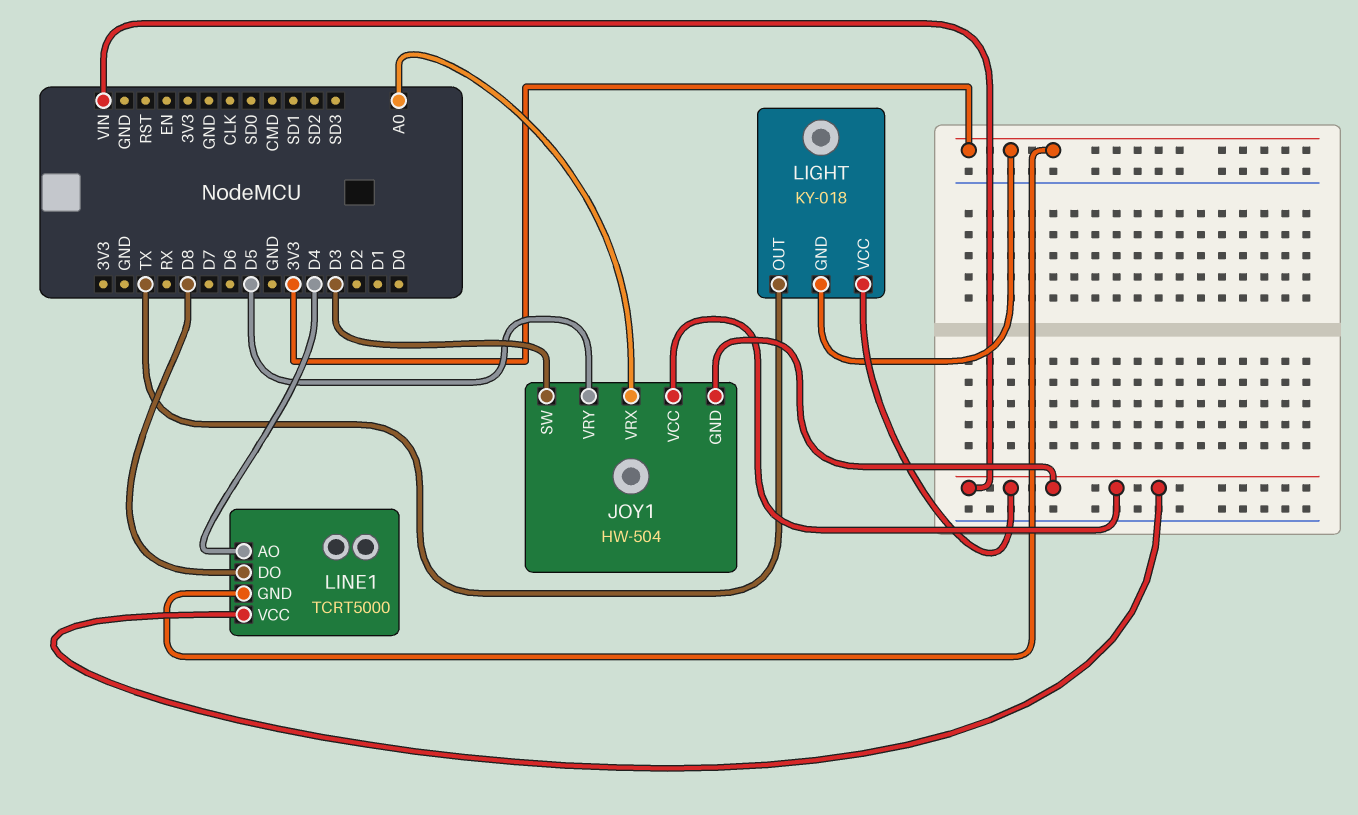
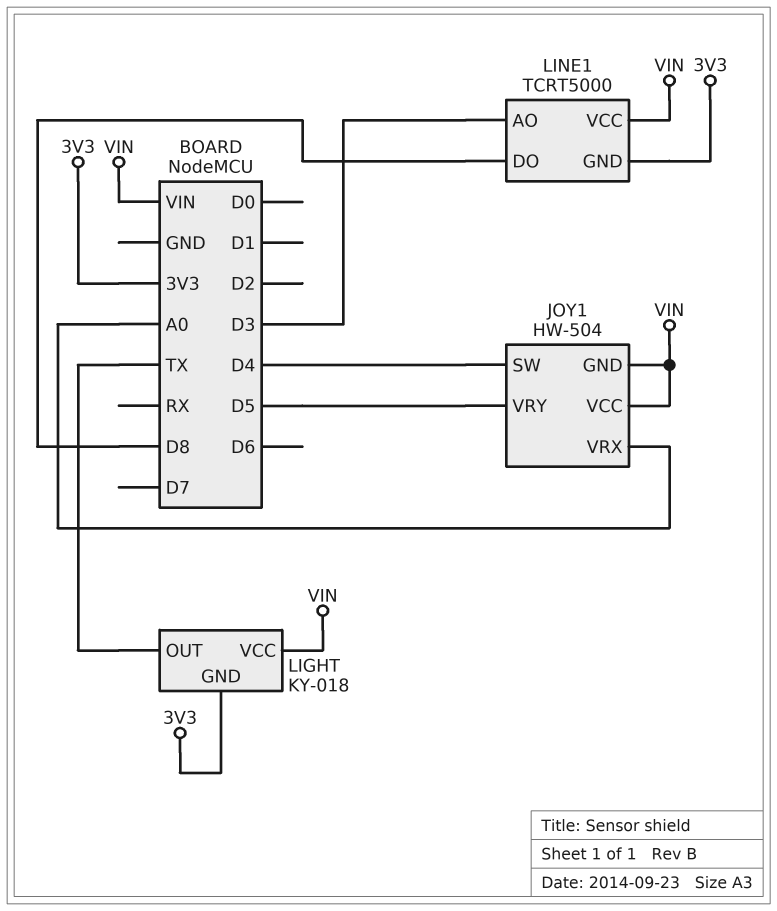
JOY1 pin SW: D3 -> D4
LINE1 pin AO: D4 -> D3

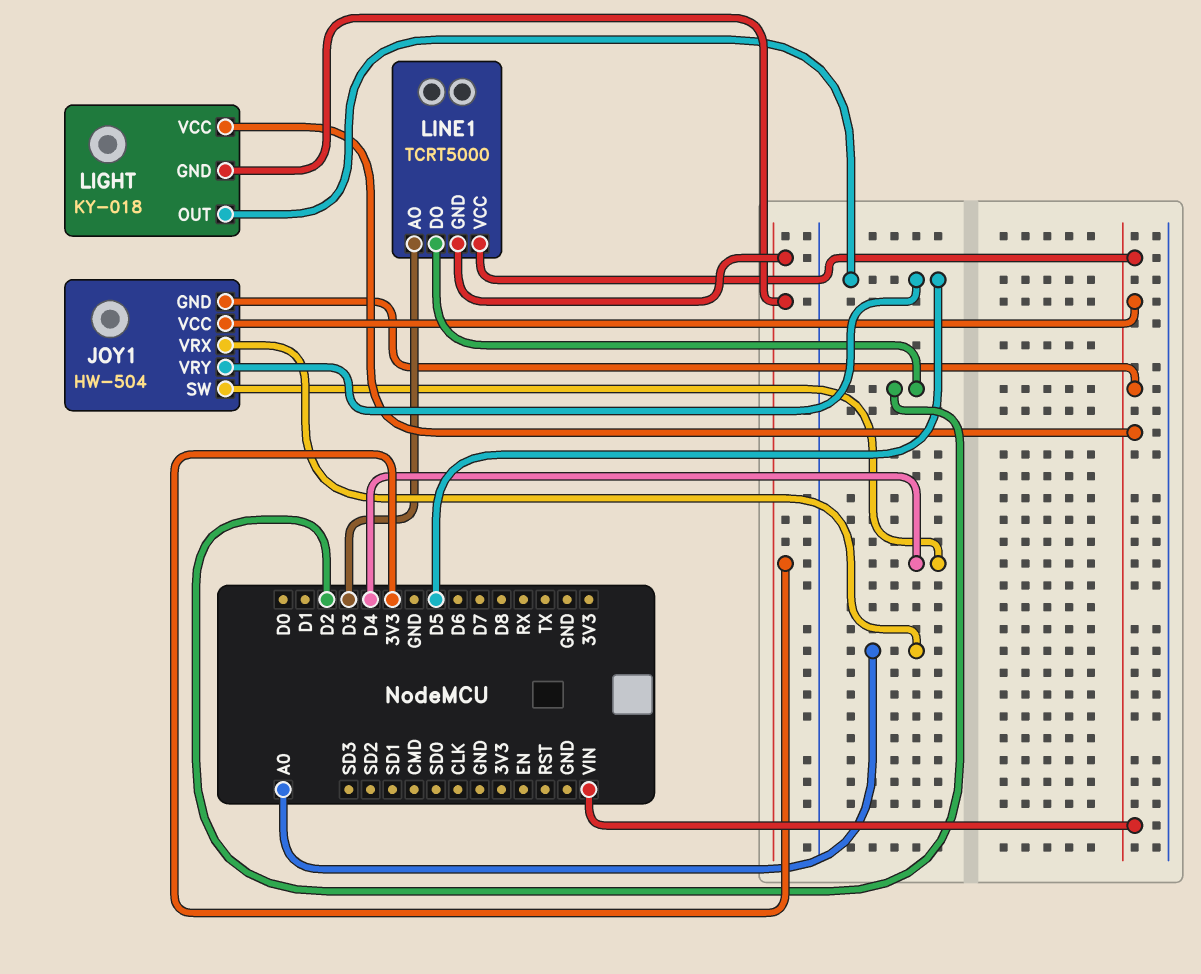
LIGHT pin OUT: TX -> D5
LINE1 pin DO: D8 -> D2

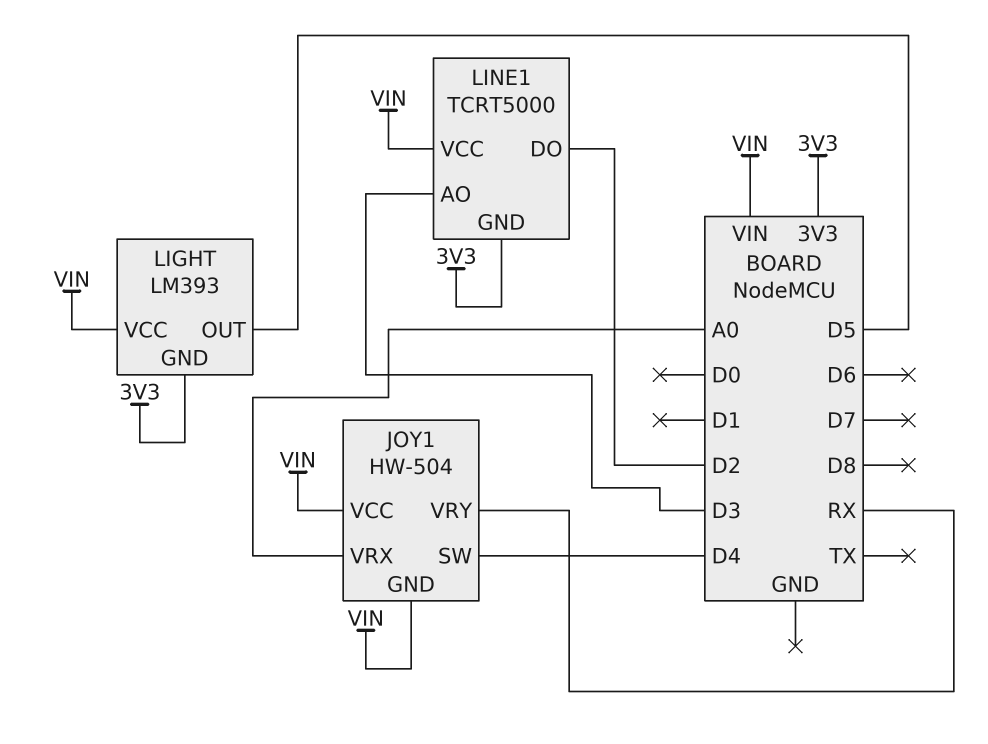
JOY1 pin VRY: D5 -> RX
LIGHT: KY-018 -> LM393

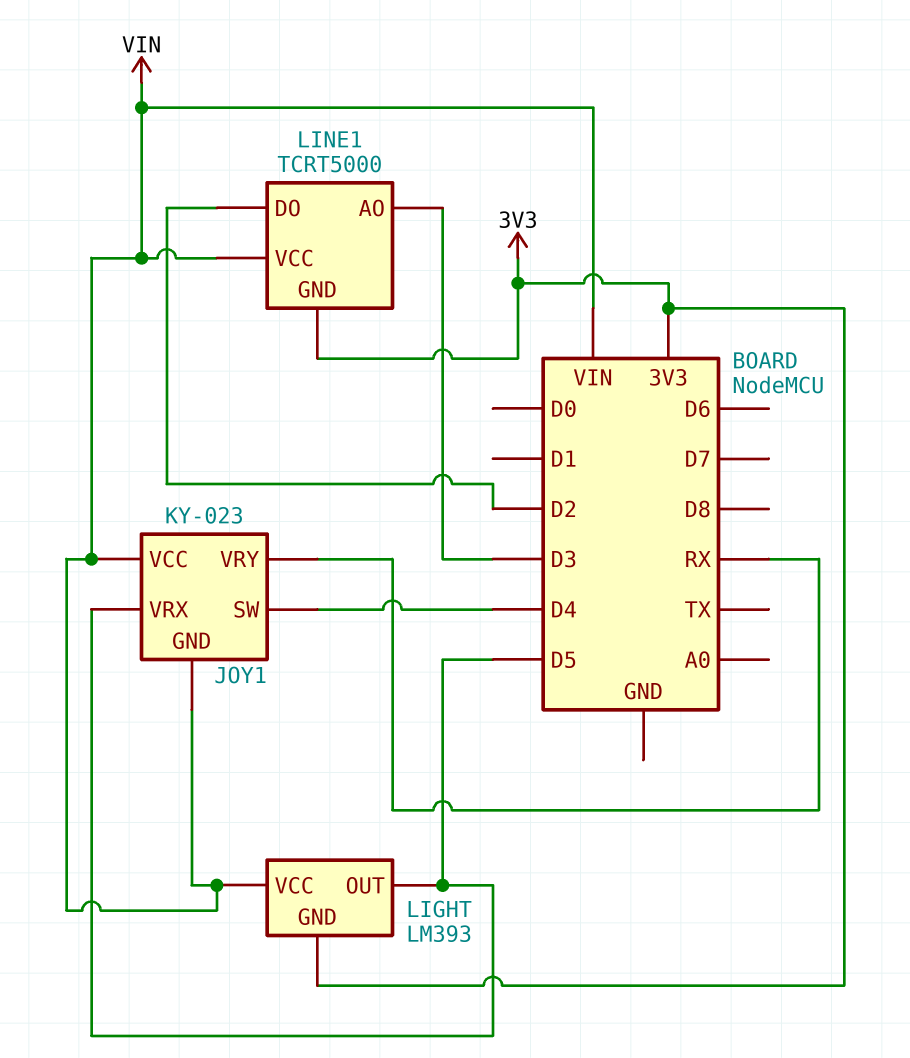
JOY1: HW-504 -> KY-023
JOY1 pin VRX: A0 -> D5

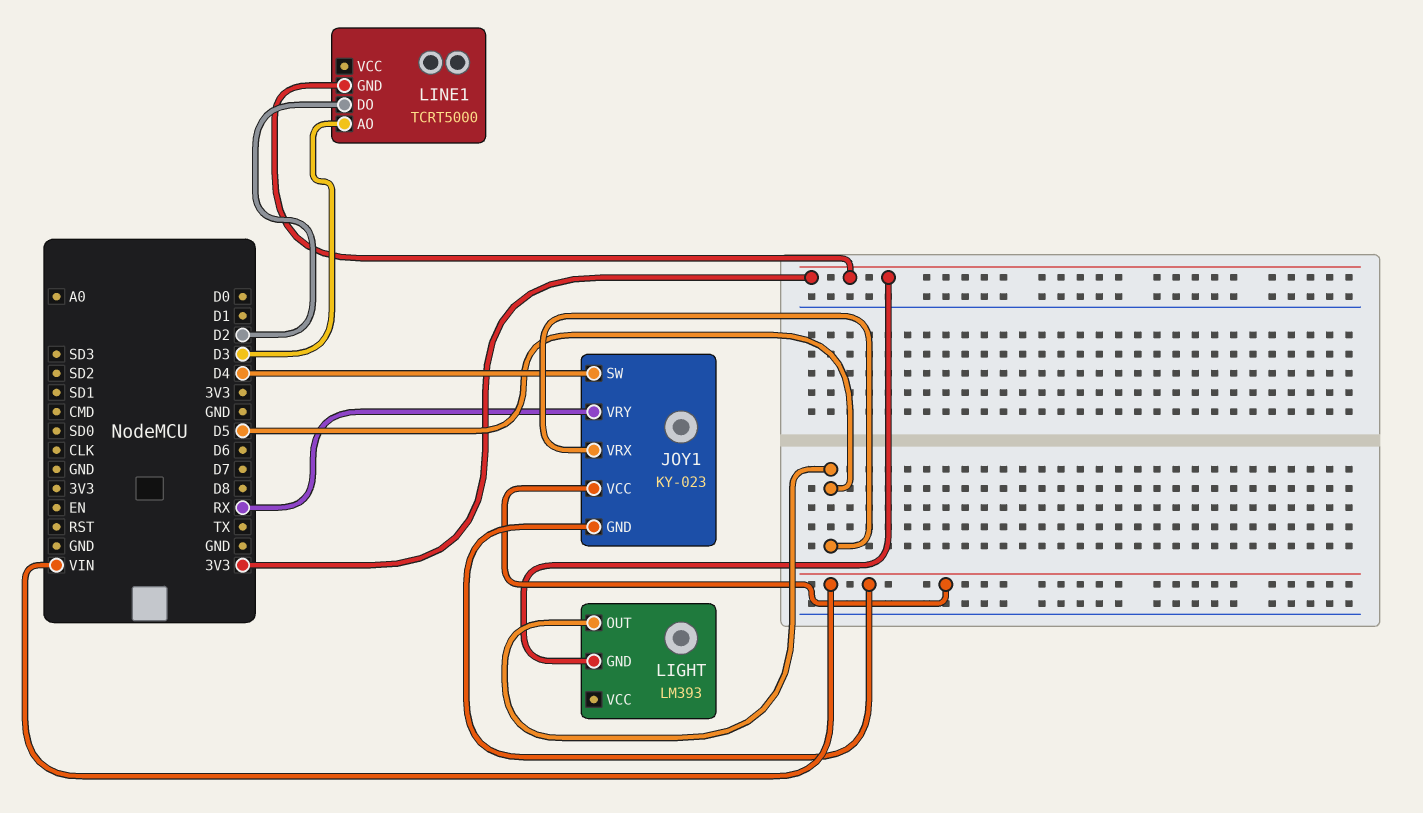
LIGHT pin VCC: VIN -> none
LINE1 pin VCC: VIN -> none

